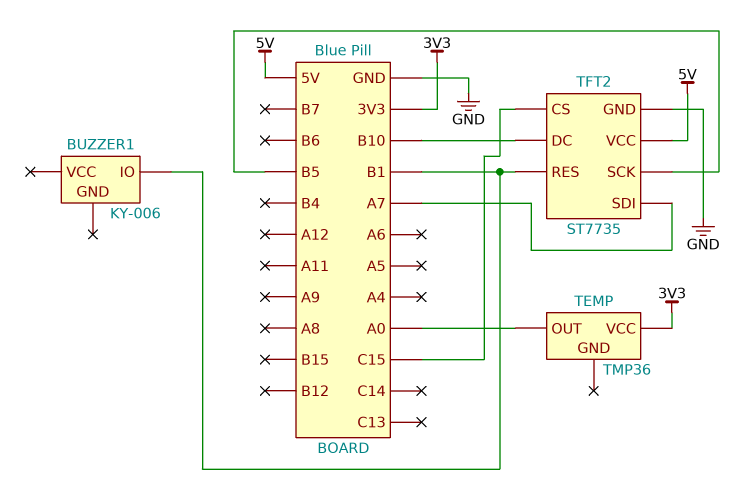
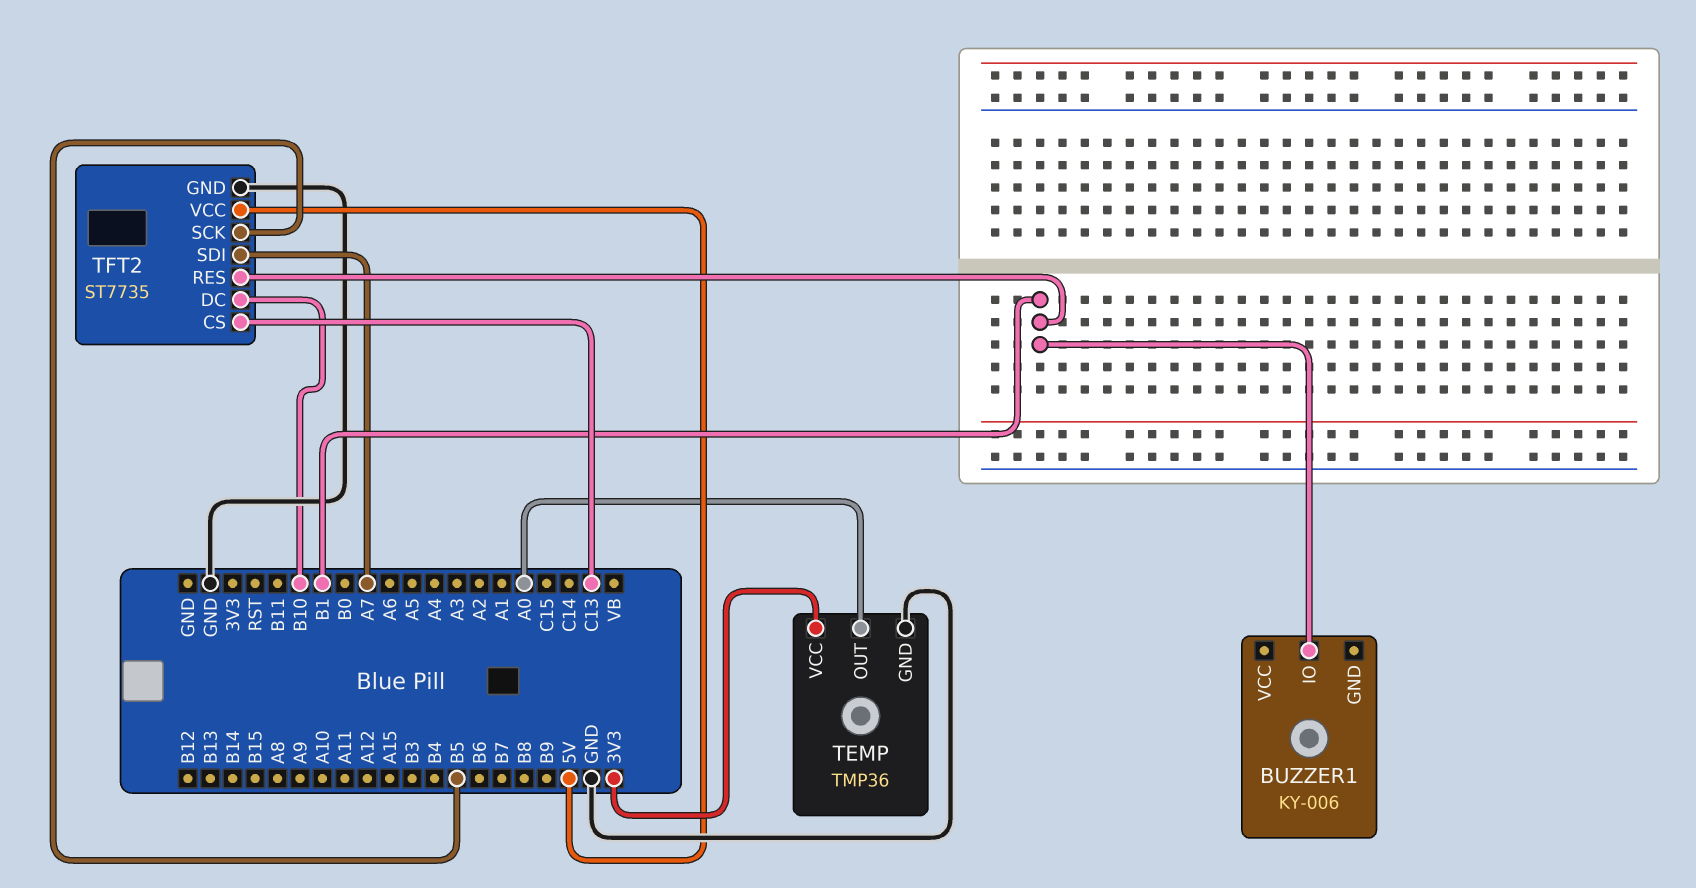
TEMP pin GND: none -> GND
TFT2 pin CS: C15 -> C13

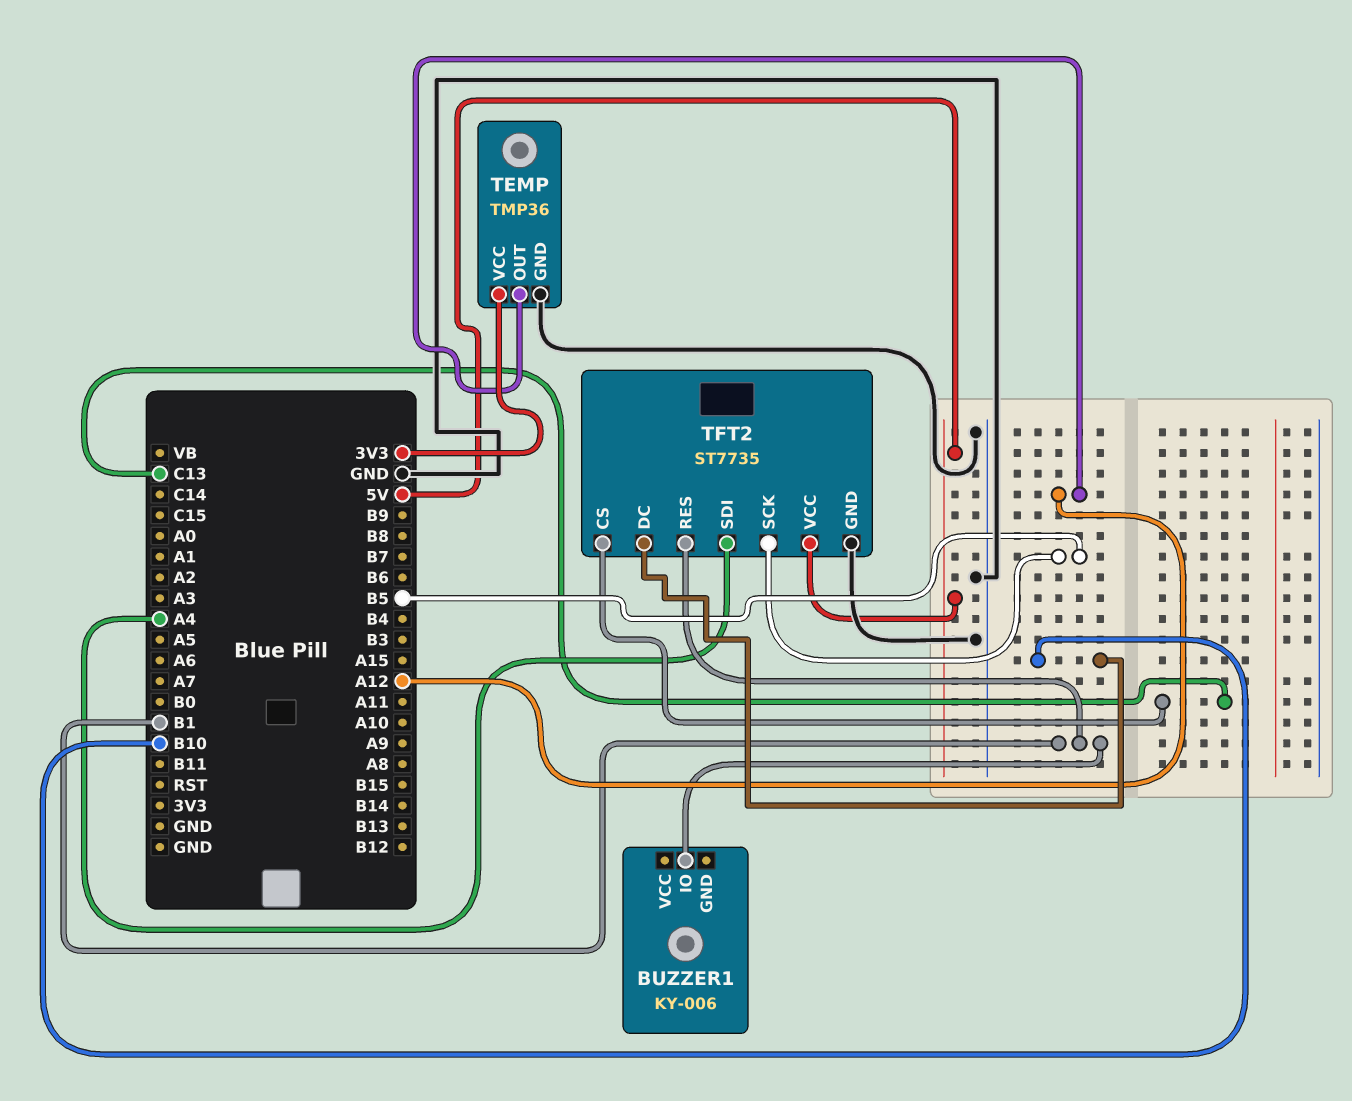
TEMP pin OUT: A0 -> A12
TFT2 pin SDI: A7 -> A4

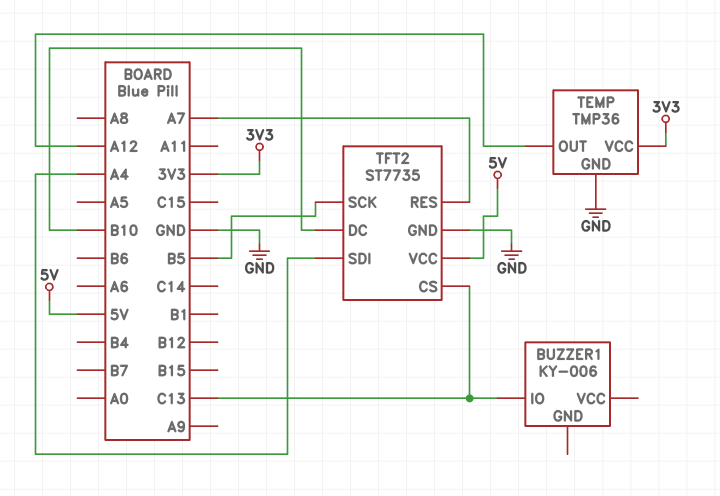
BUZZER1 pin IO: B1 -> C13
TFT2 pin RES: B1 -> A7

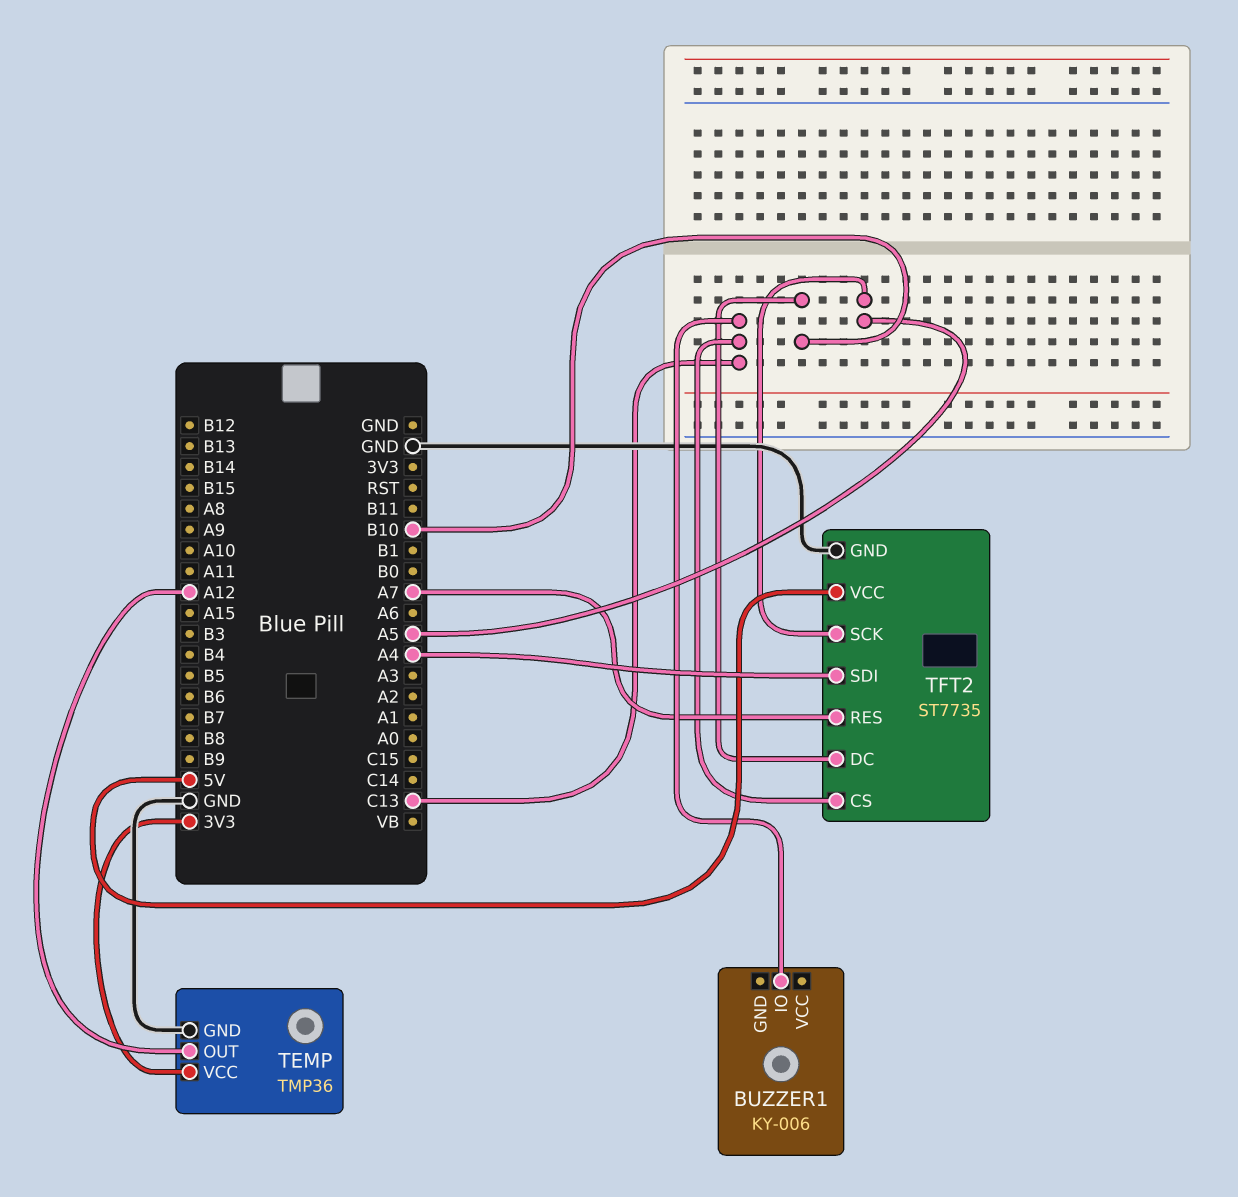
TFT2 pin SCK: B5 -> A5

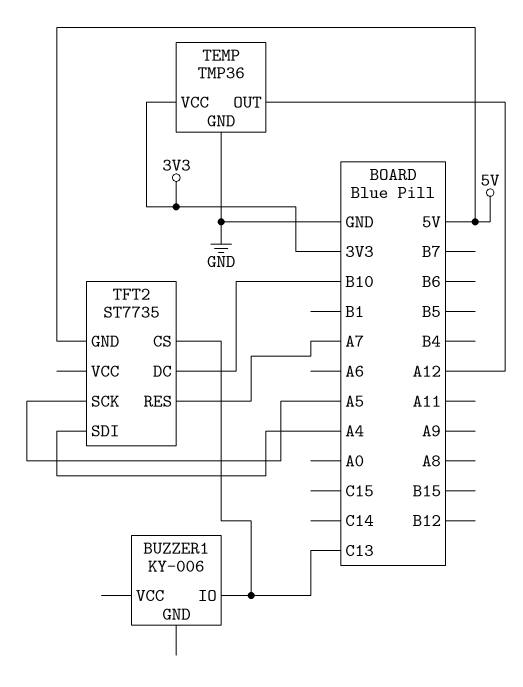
TFT2 pin GND: GND -> 5V
TFT2 pin VCC: 5V -> none

